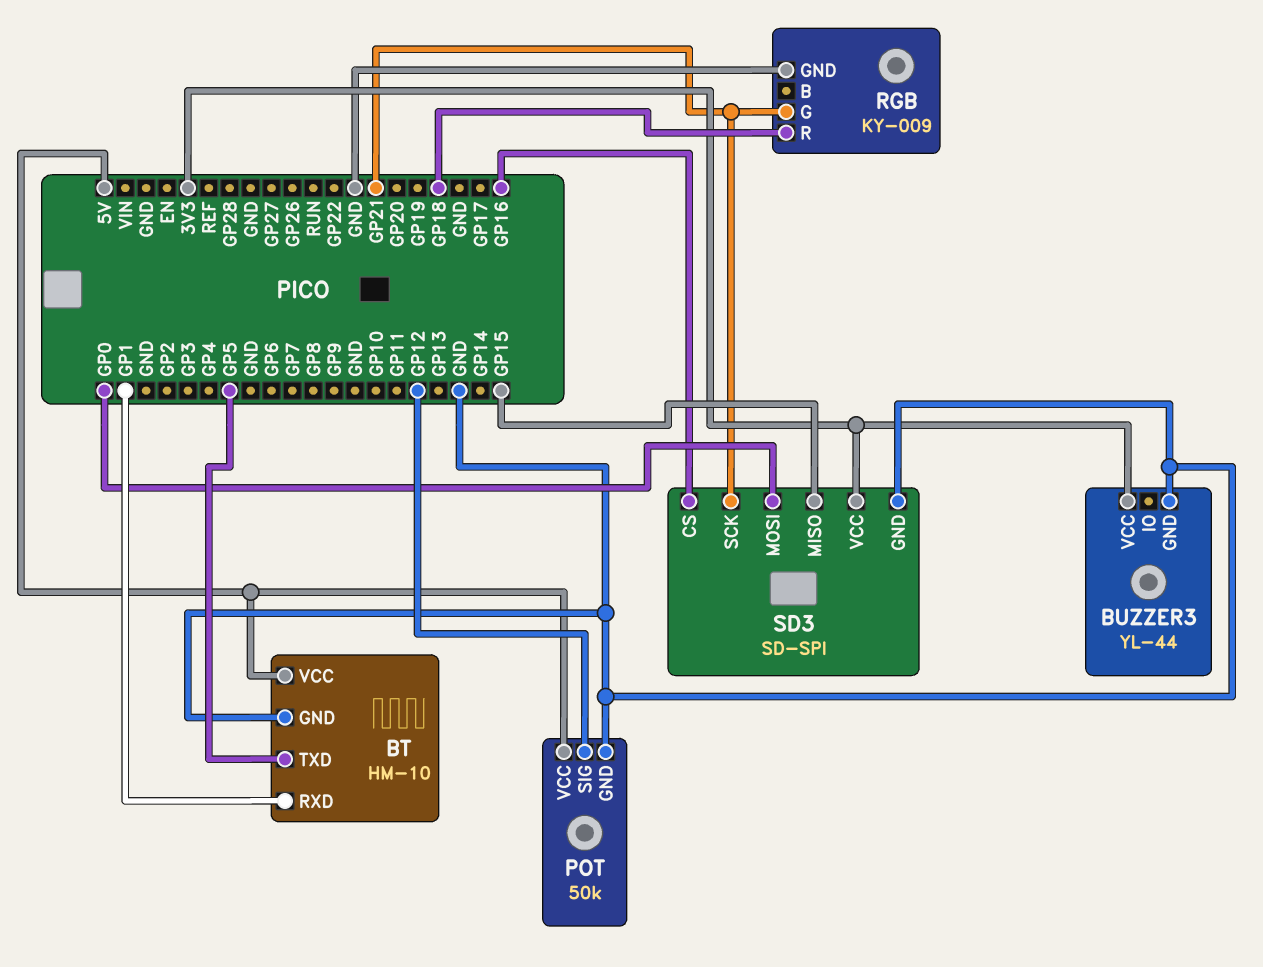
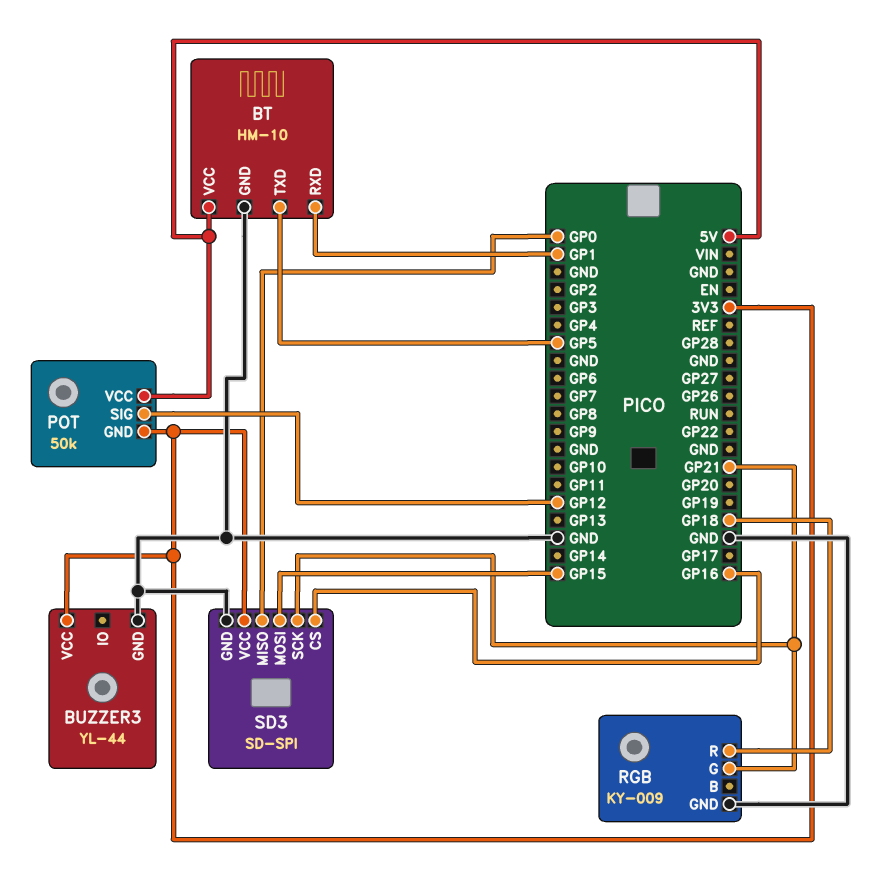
POT pin GND: GND -> 3V3
SD3 pin MISO: GP15 -> GP0
SD3 pin MOSI: GP0 -> GP15

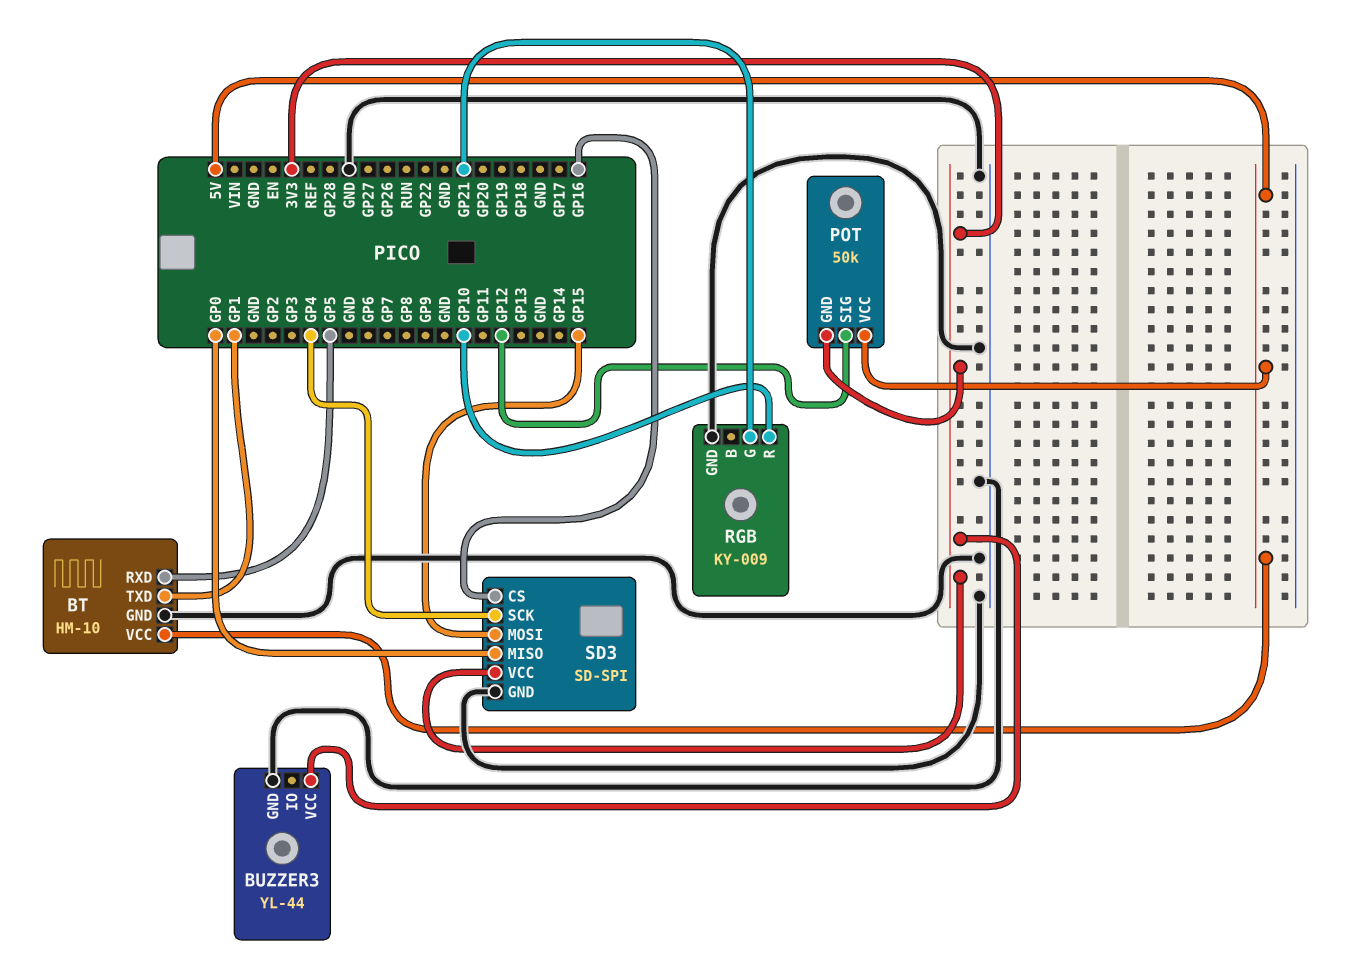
BT pin RXD: GP1 -> GP5
BT pin TXD: GP5 -> GP1
RGB pin R: GP18 -> GP10
SD3 pin SCK: GP21 -> GP4

